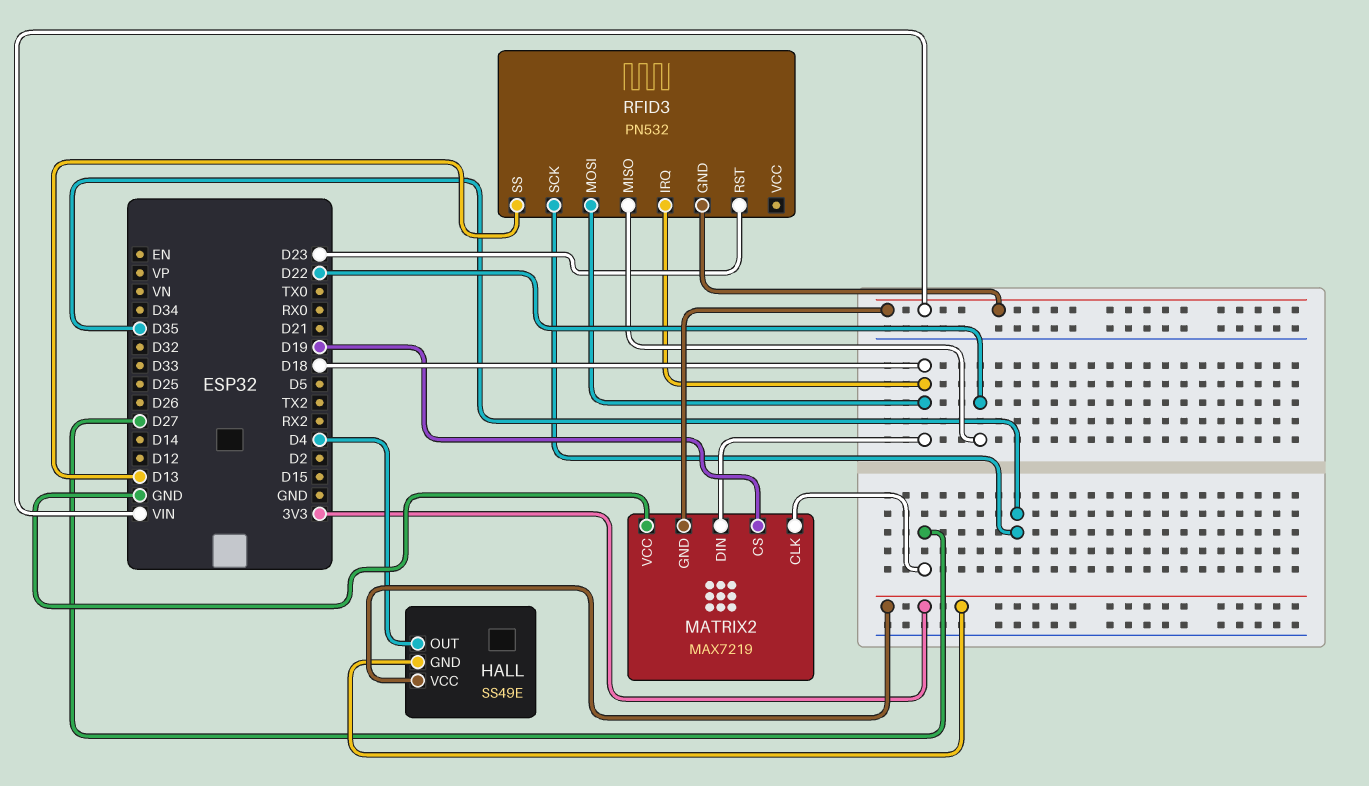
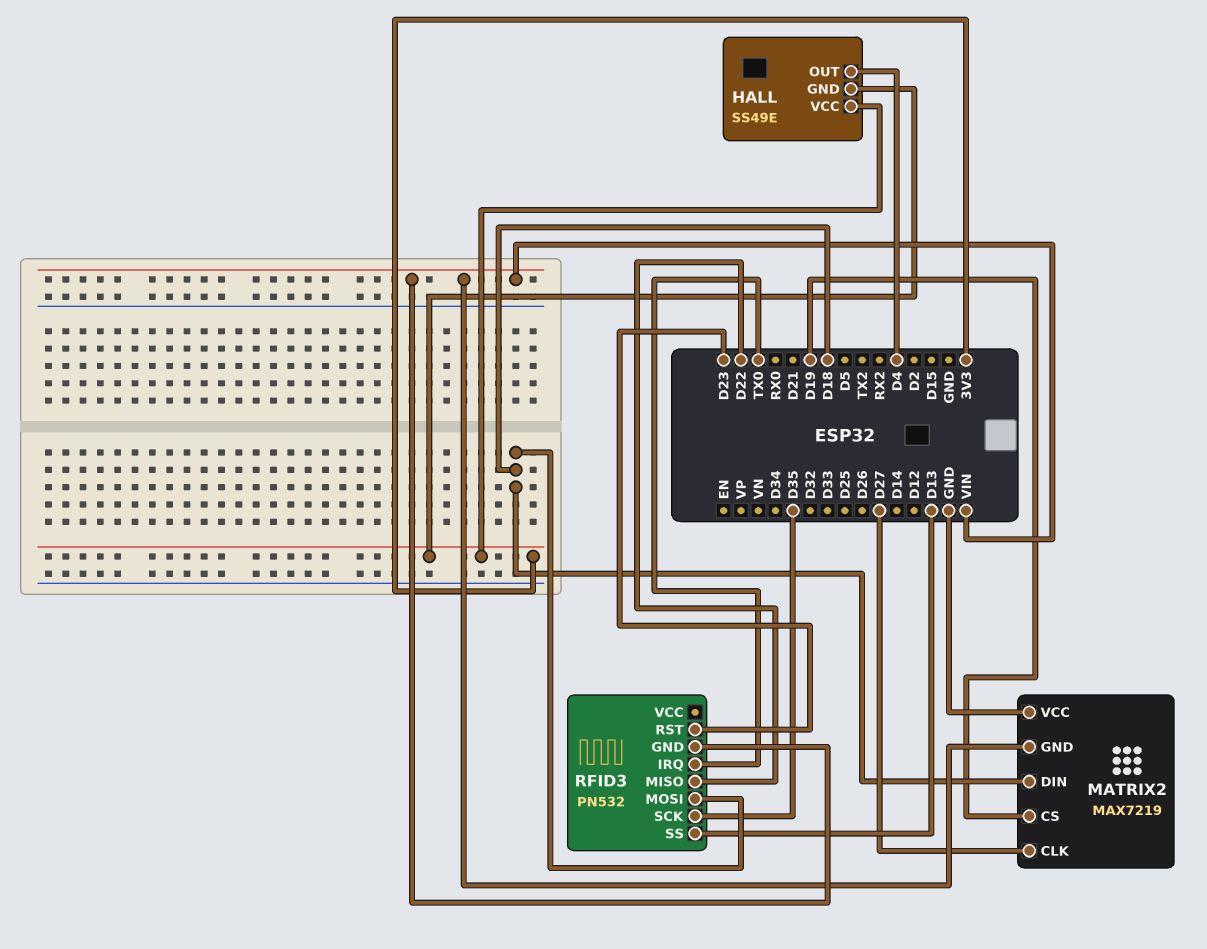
RFID3 pin IRQ: D18 -> TX0

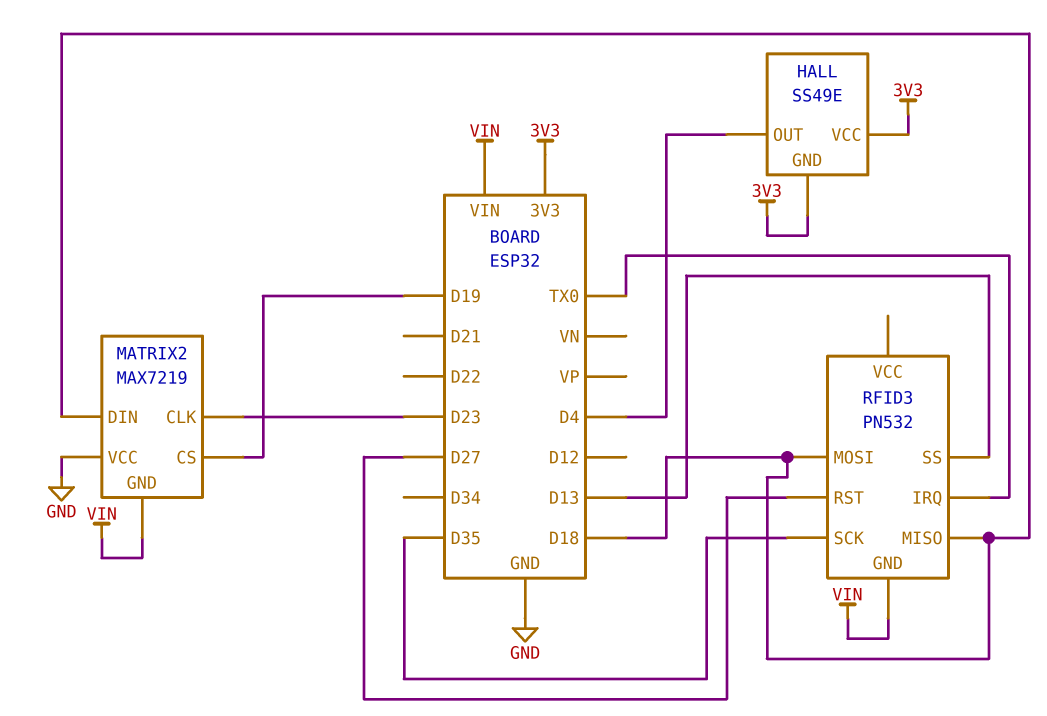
MATRIX2 pin CLK: D27 -> D23
RFID3 pin MISO: D22 -> D18
RFID3 pin RST: D23 -> D27

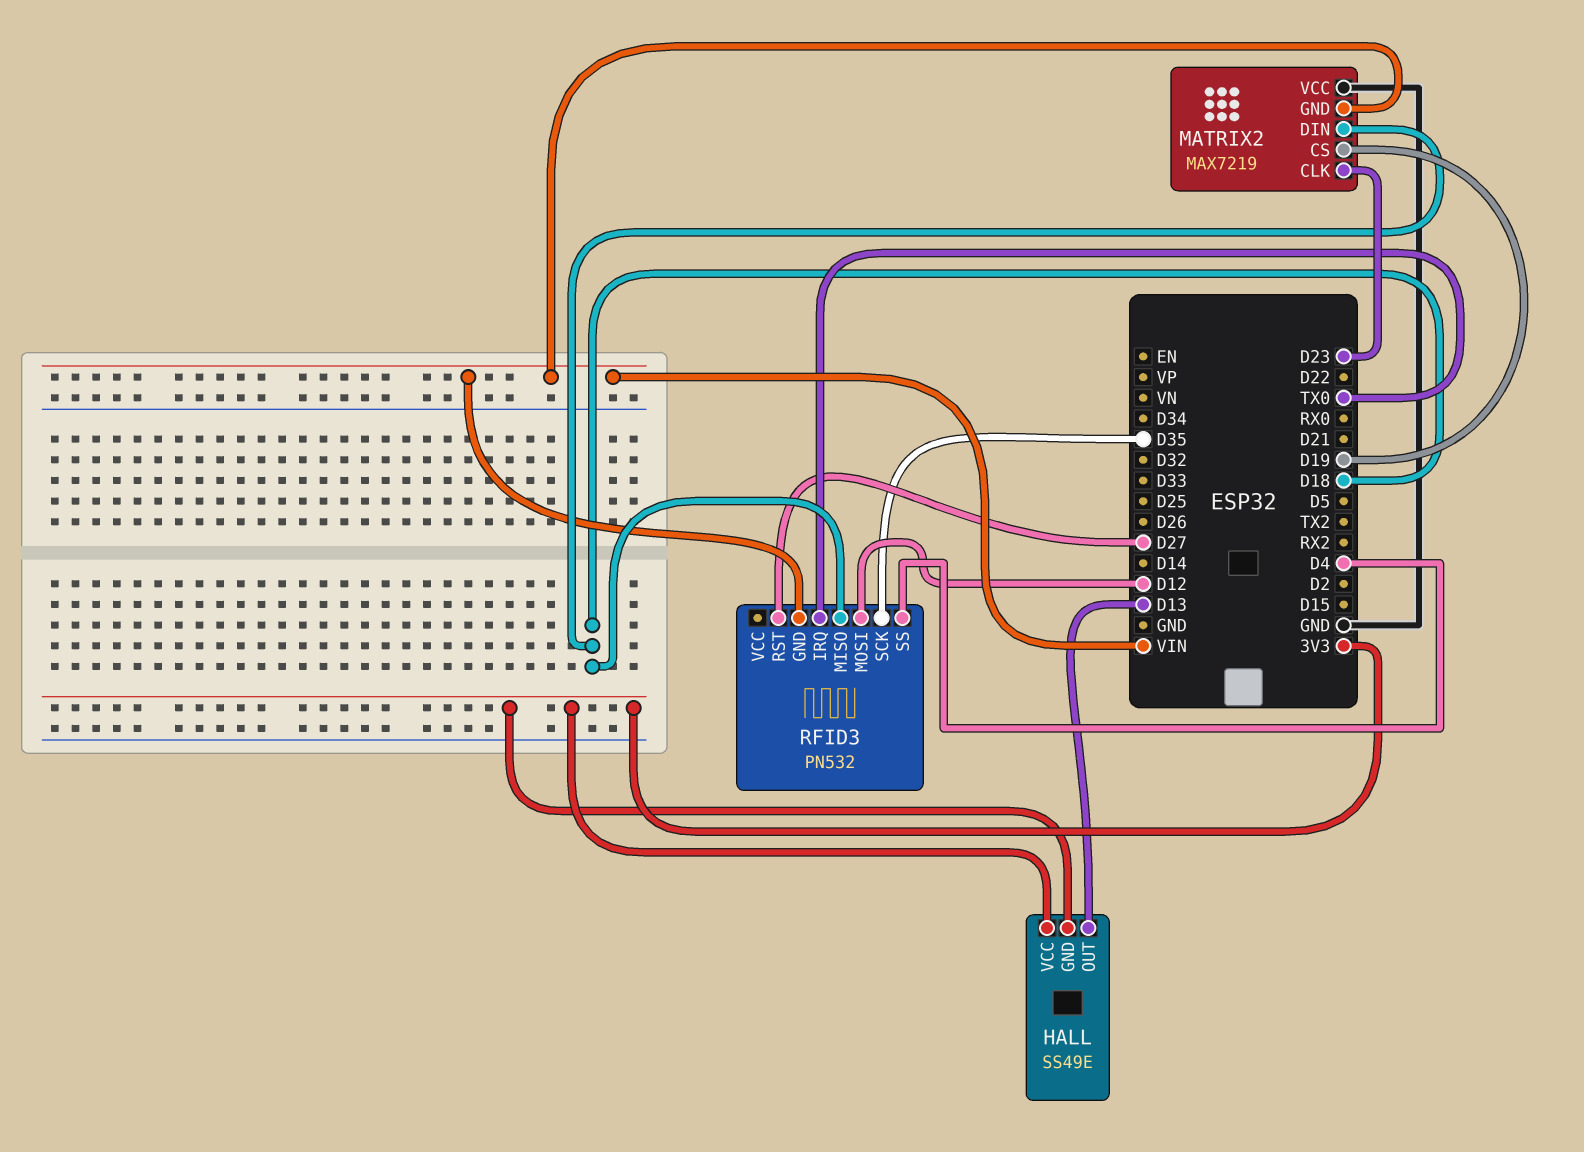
HALL pin OUT: D4 -> D13
RFID3 pin MOSI: D18 -> D12
RFID3 pin SS: D13 -> D4

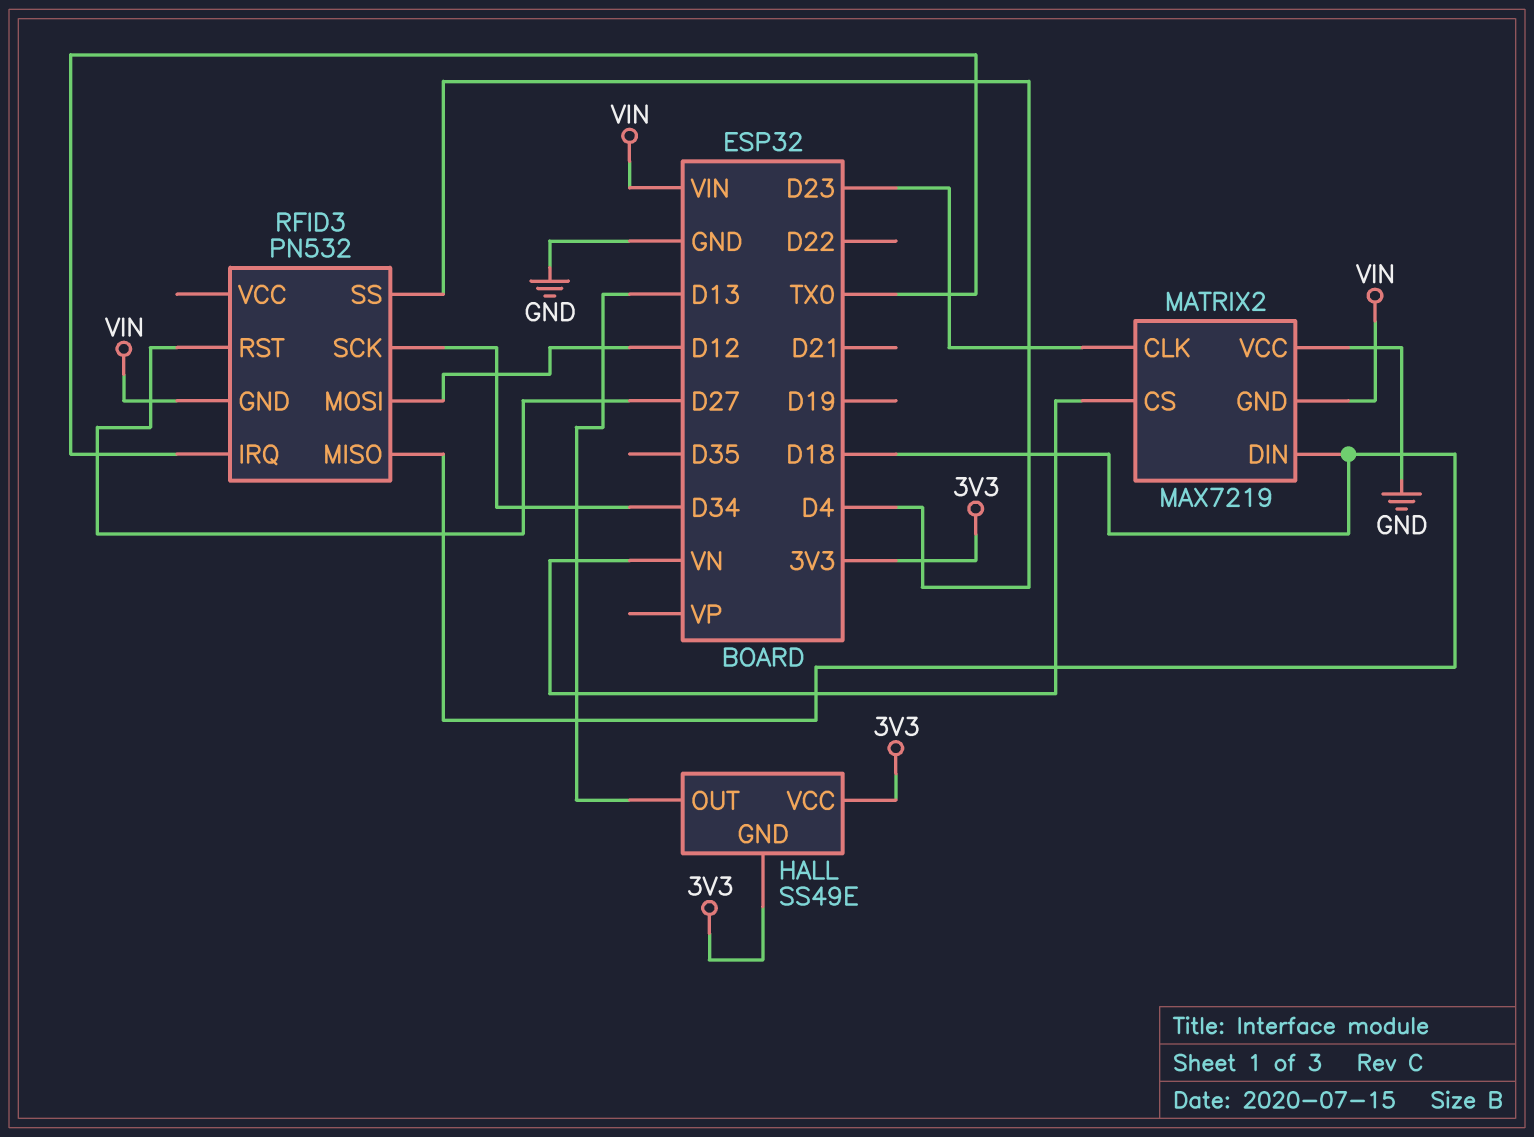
MATRIX2 pin CS: D19 -> VN
RFID3 pin SCK: D35 -> D34

